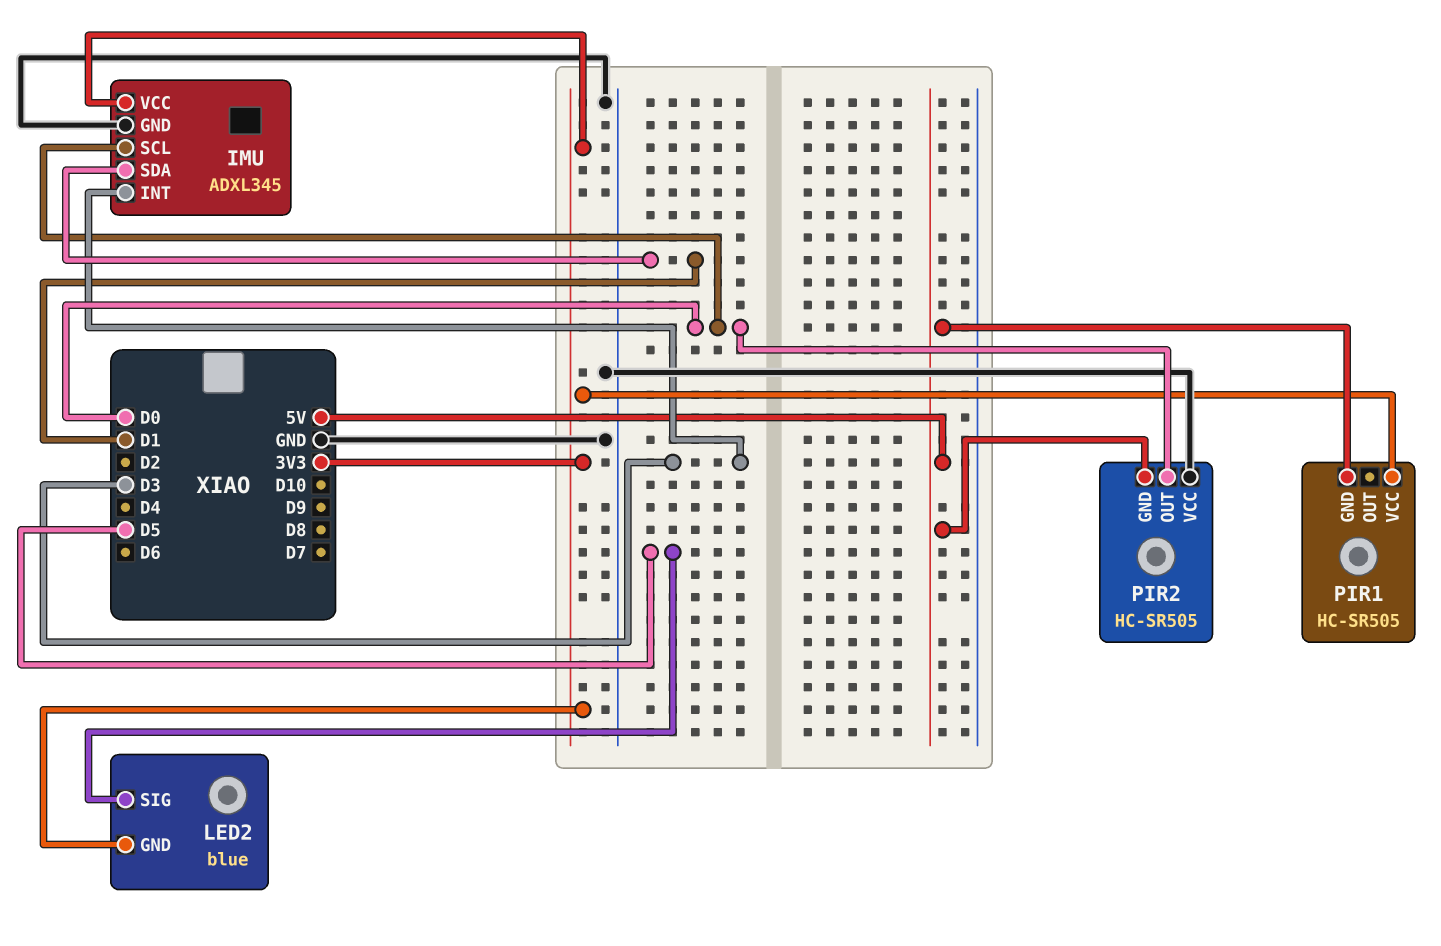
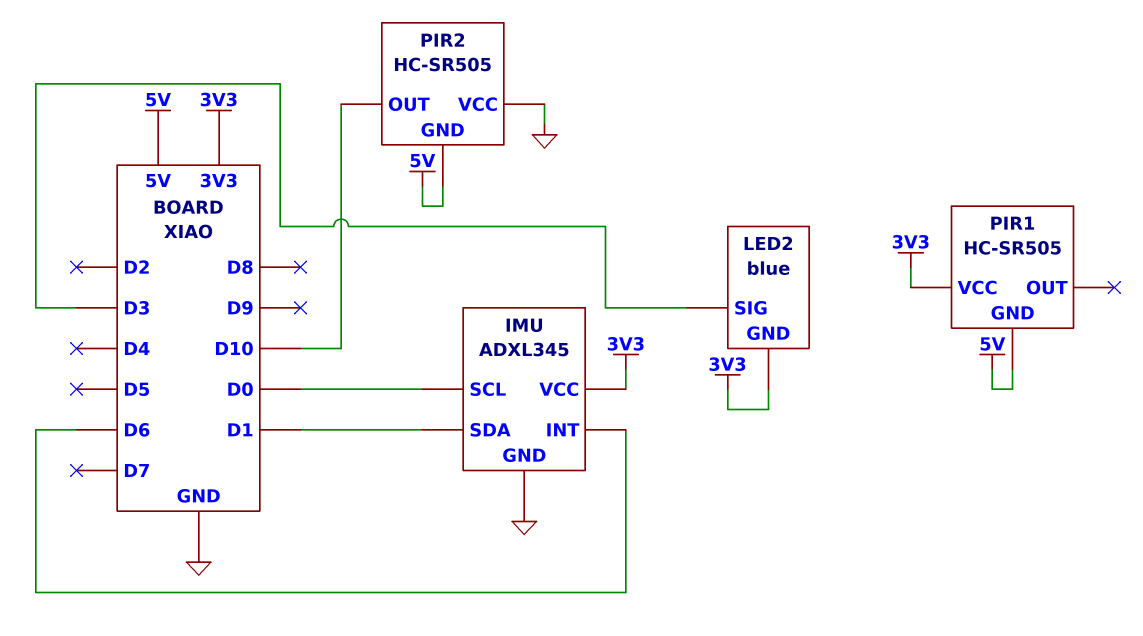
IMU pin INT: D3 -> D6
LED2 pin SIG: D5 -> D3
PIR2 pin OUT: D0 -> D10

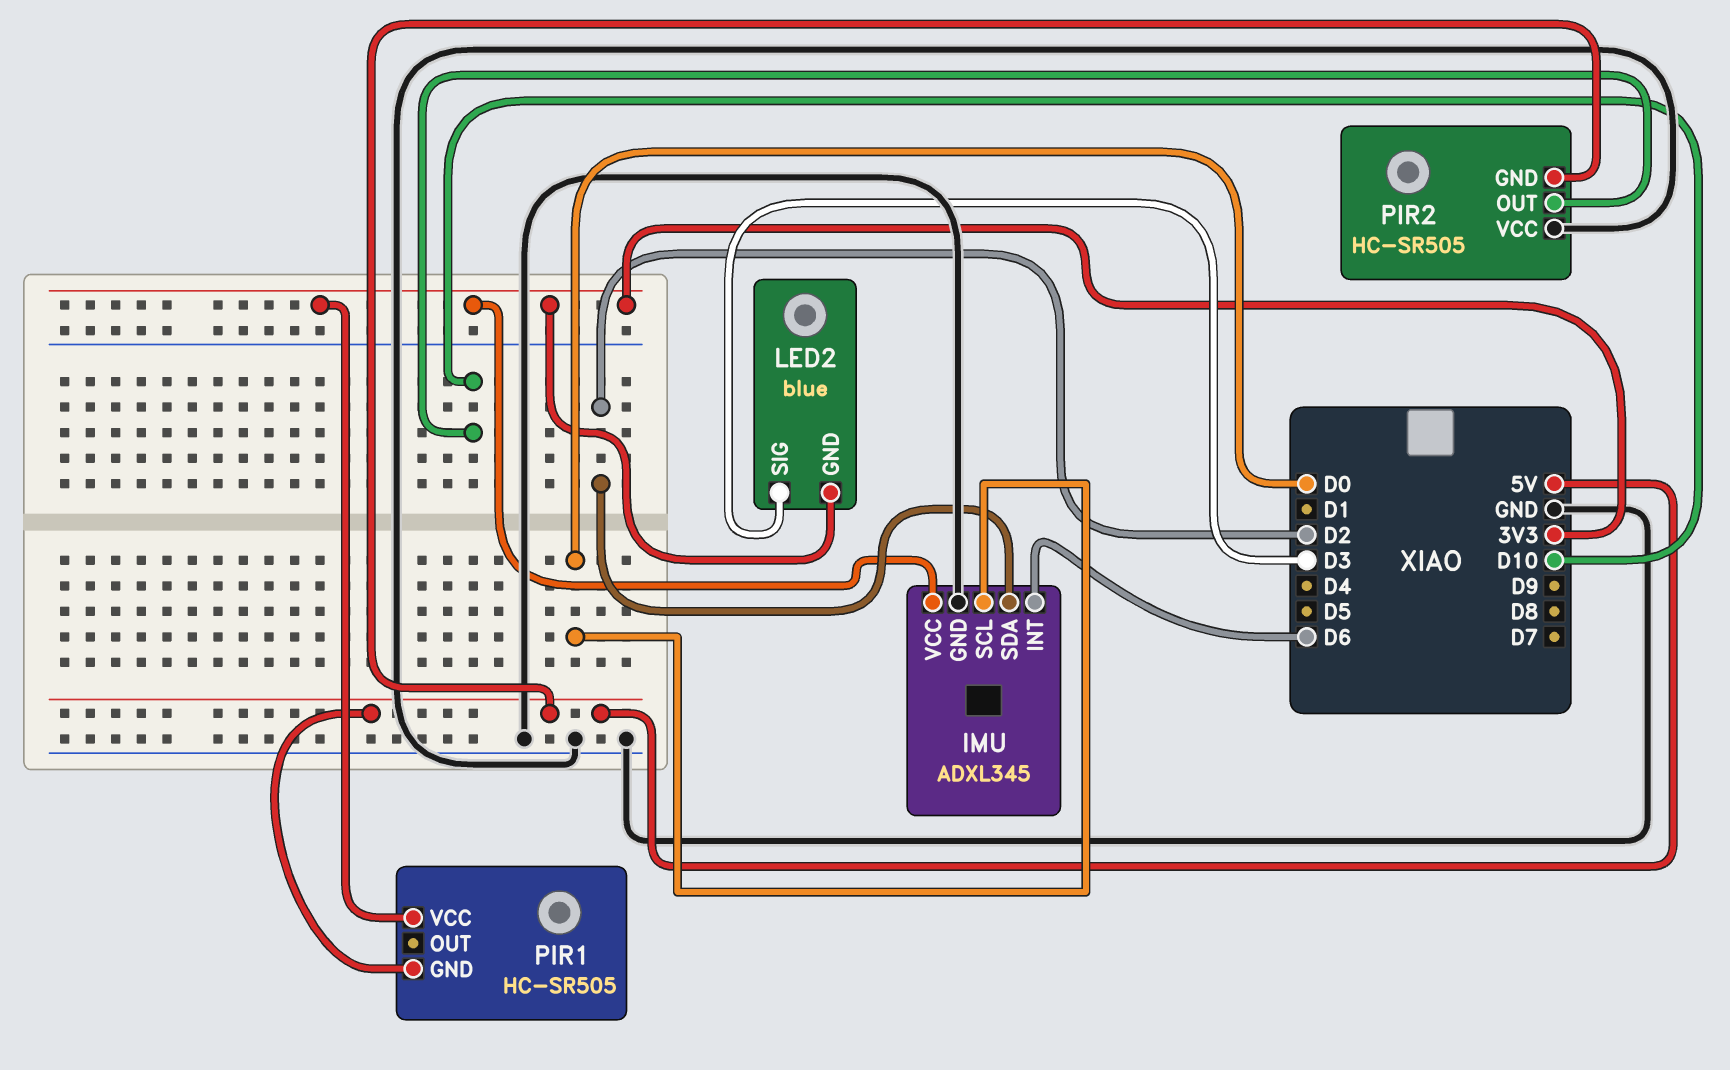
IMU pin SDA: D1 -> D2

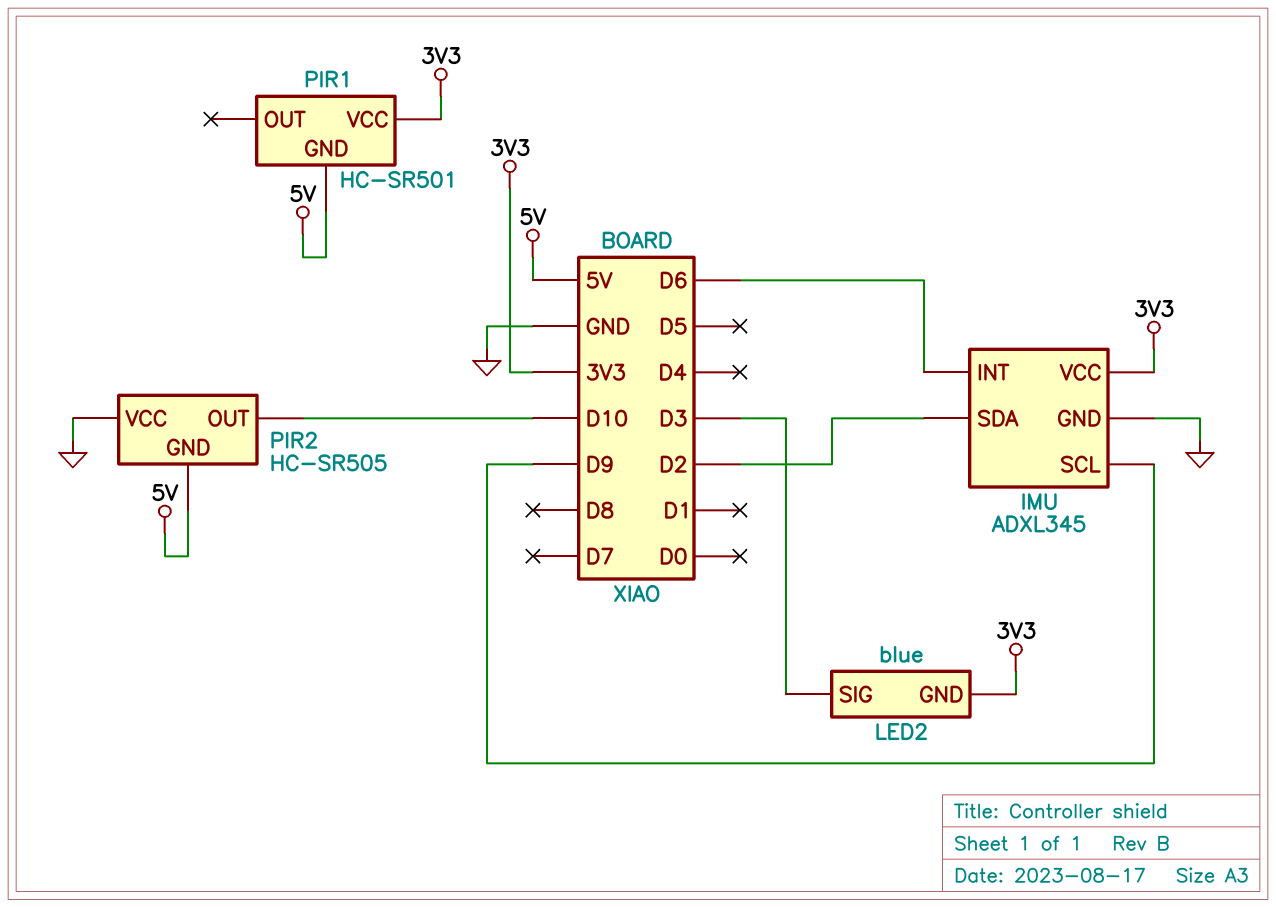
IMU pin SCL: D0 -> D9
PIR1: HC-SR505 -> HC-SR501

